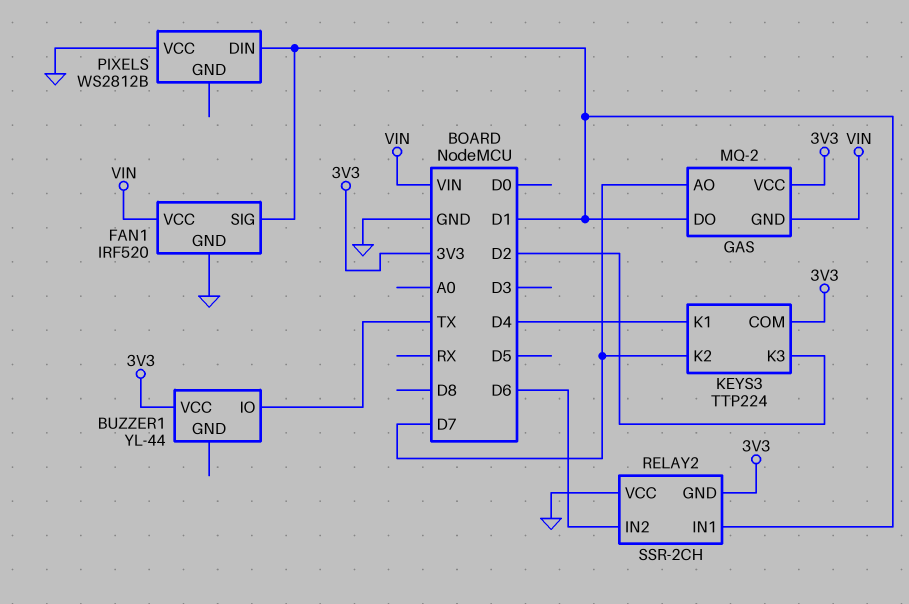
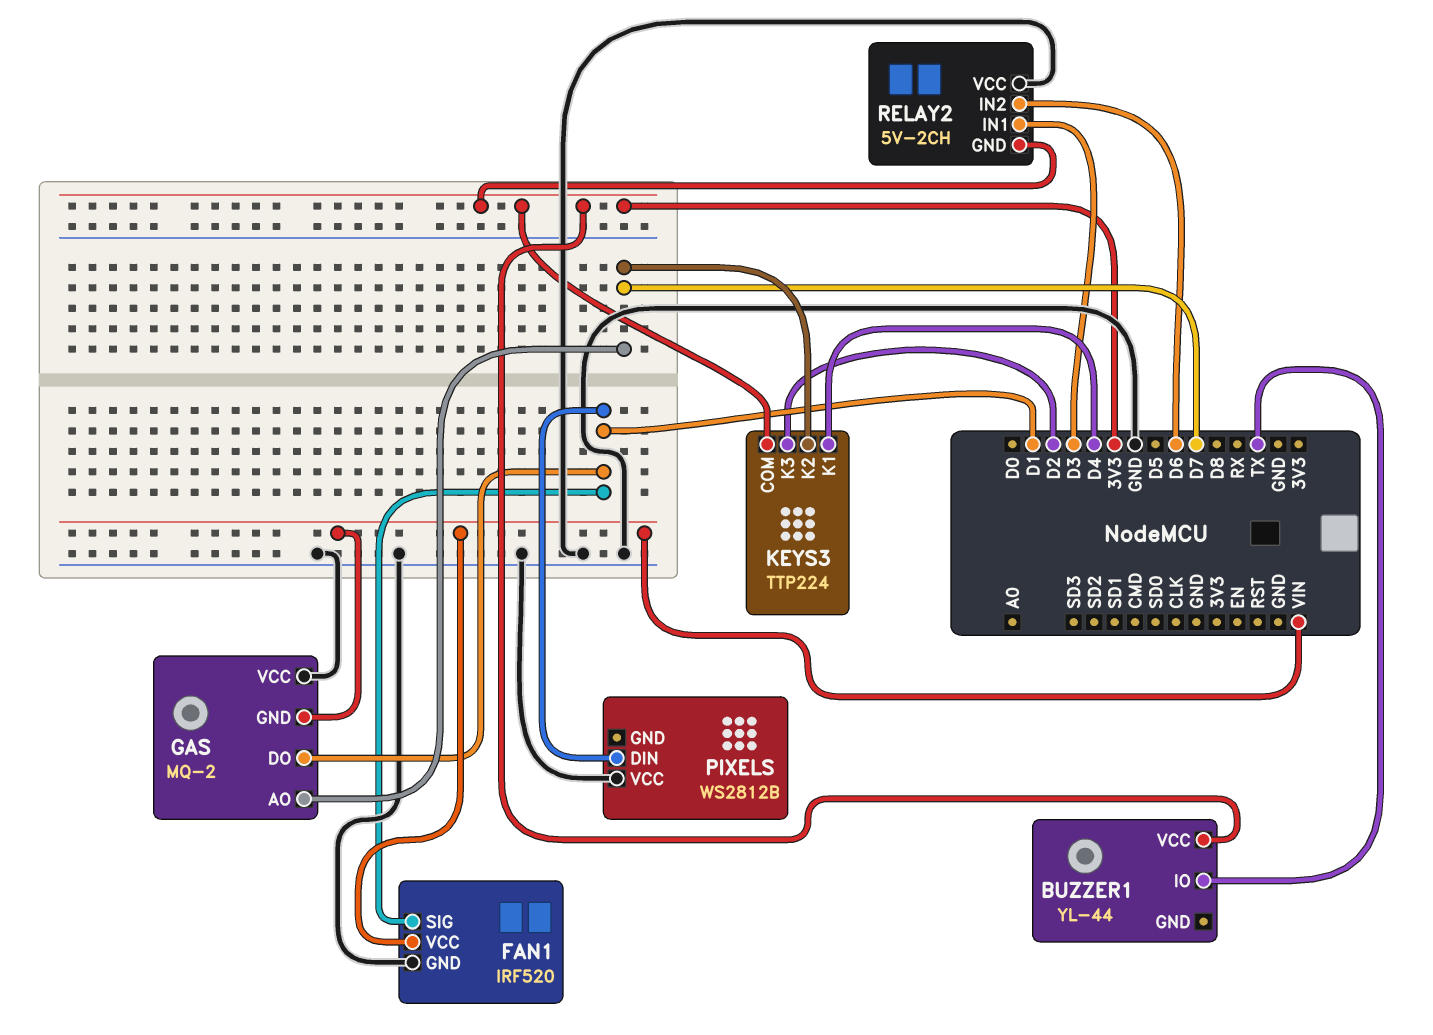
GAS pin VCC: 3V3 -> GND
RELAY2: SSR-2CH -> 5V-2CH
RELAY2 pin IN1: D1 -> D3

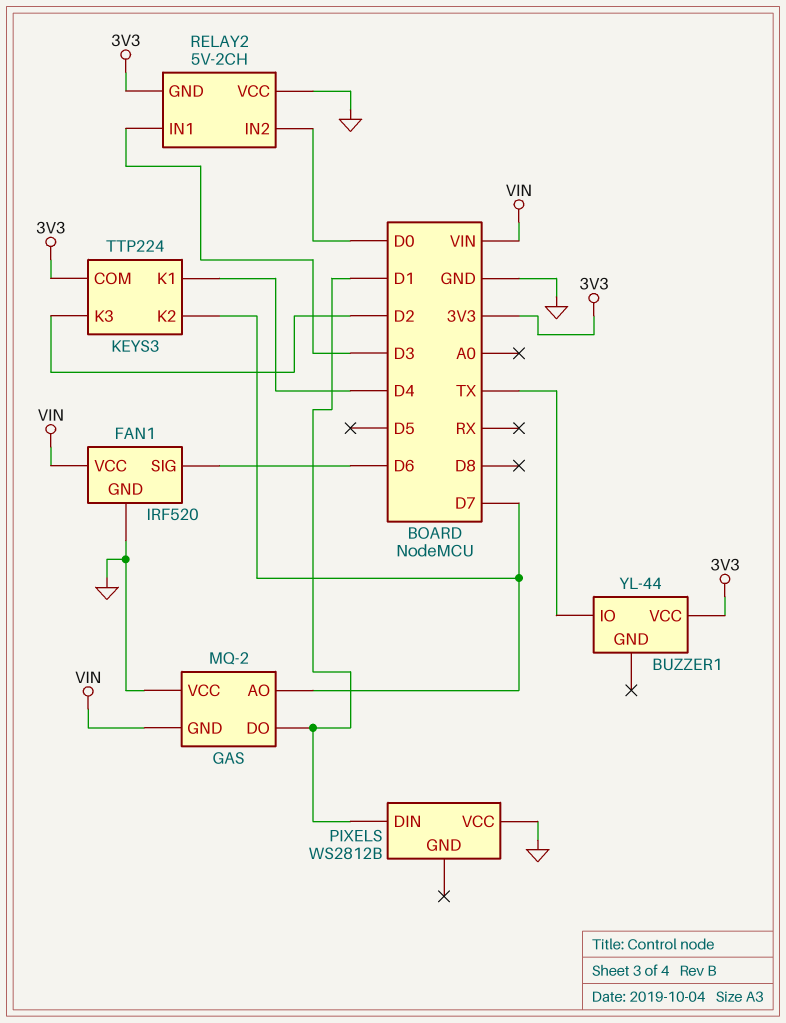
FAN1 pin SIG: D1 -> D6
RELAY2 pin IN2: D6 -> D0

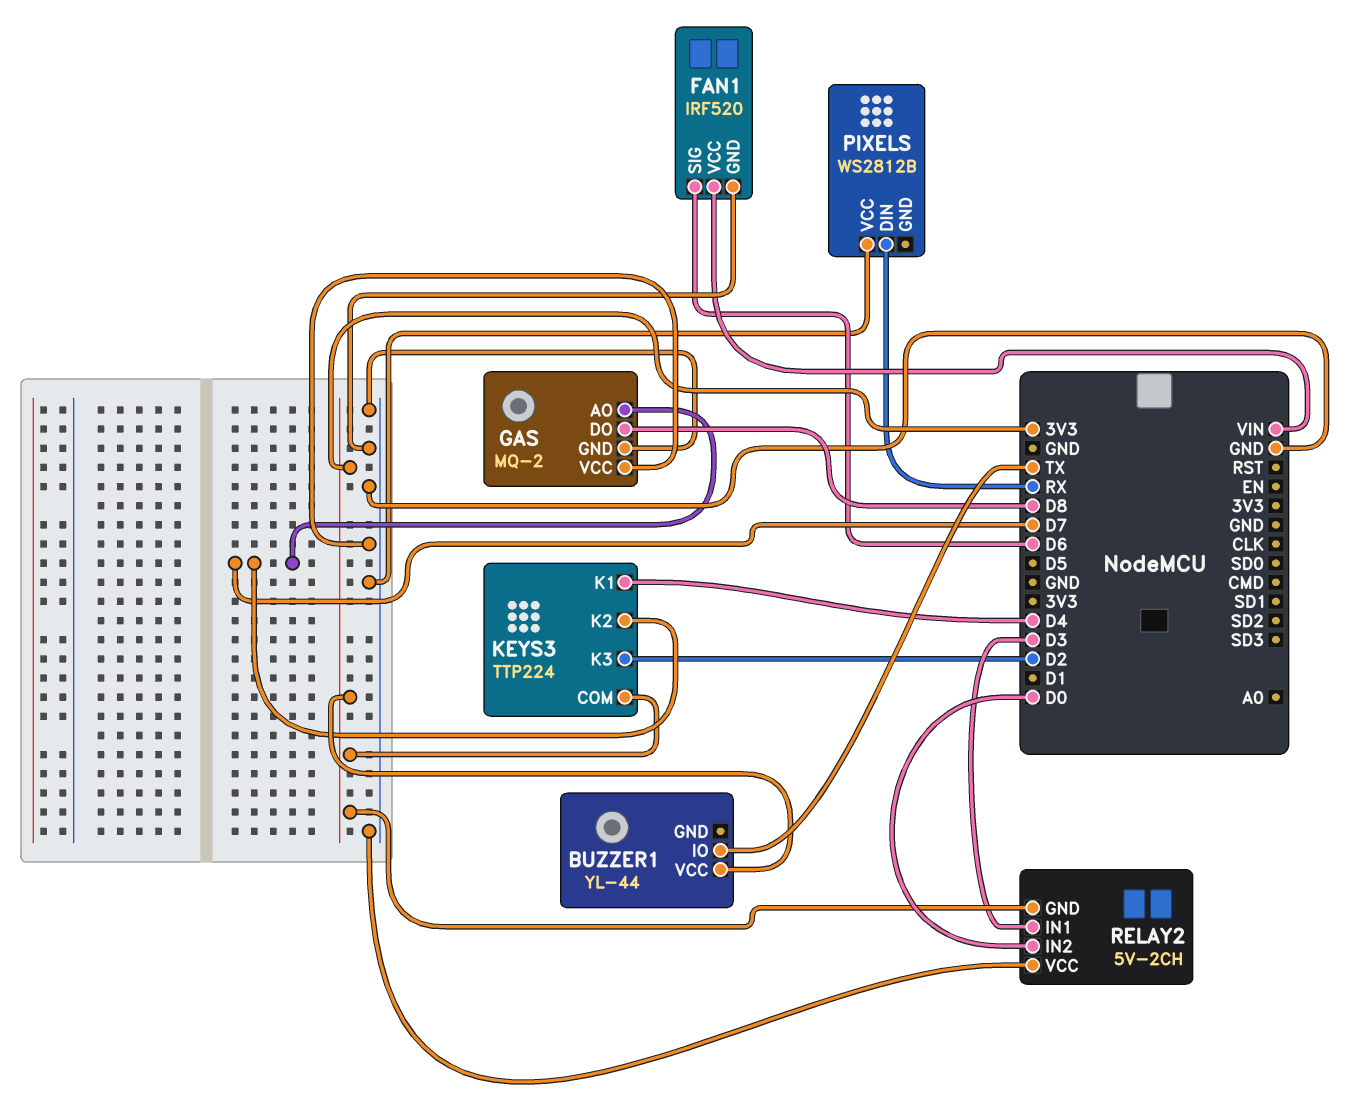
GAS pin DO: D1 -> D8
GAS pin GND: VIN -> GND
PIXELS pin DIN: D1 -> RX

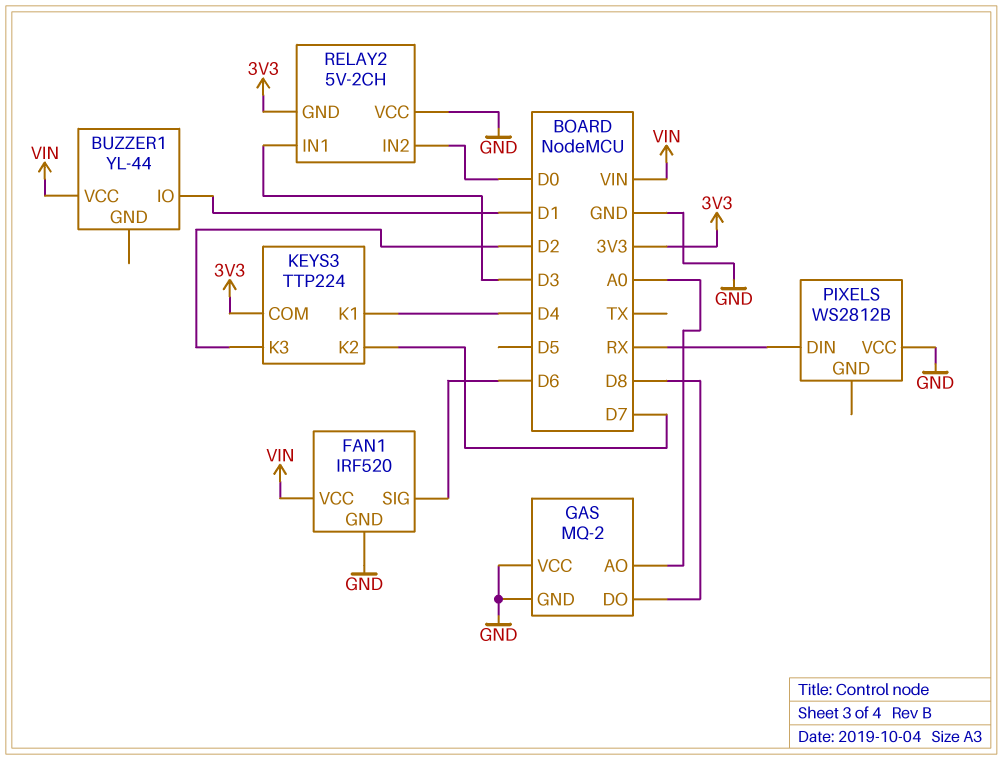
BUZZER1 pin IO: TX -> D1
BUZZER1 pin VCC: 3V3 -> VIN
GAS pin AO: D7 -> A0

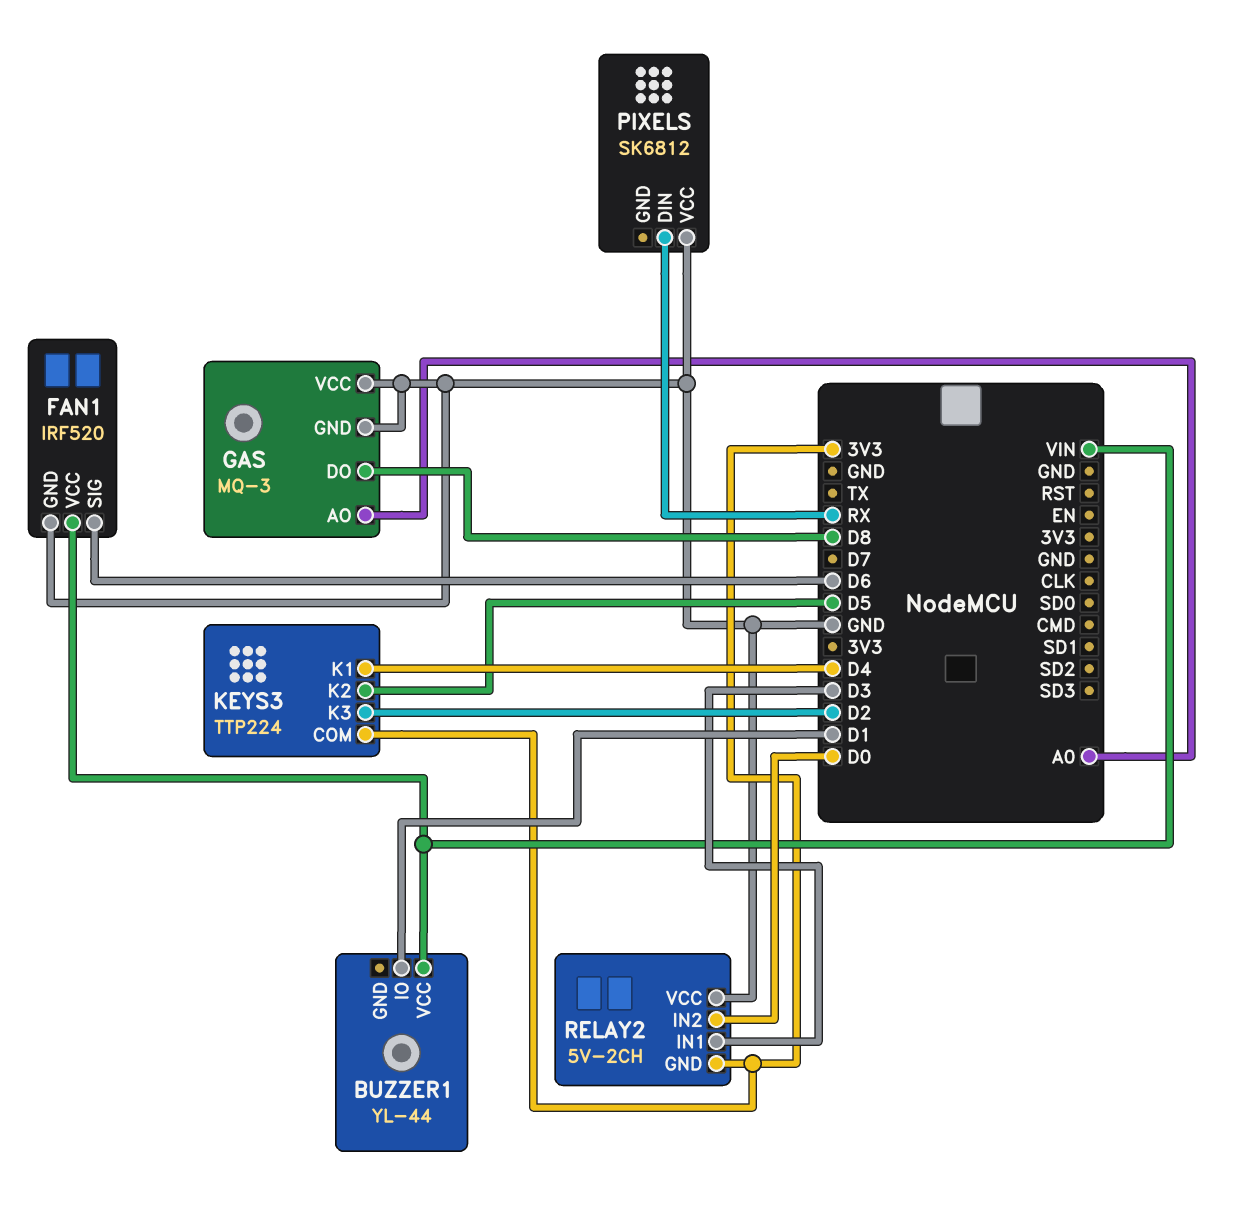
GAS: MQ-2 -> MQ-3
KEYS3 pin K2: D7 -> D5
PIXELS: WS2812B -> SK6812

